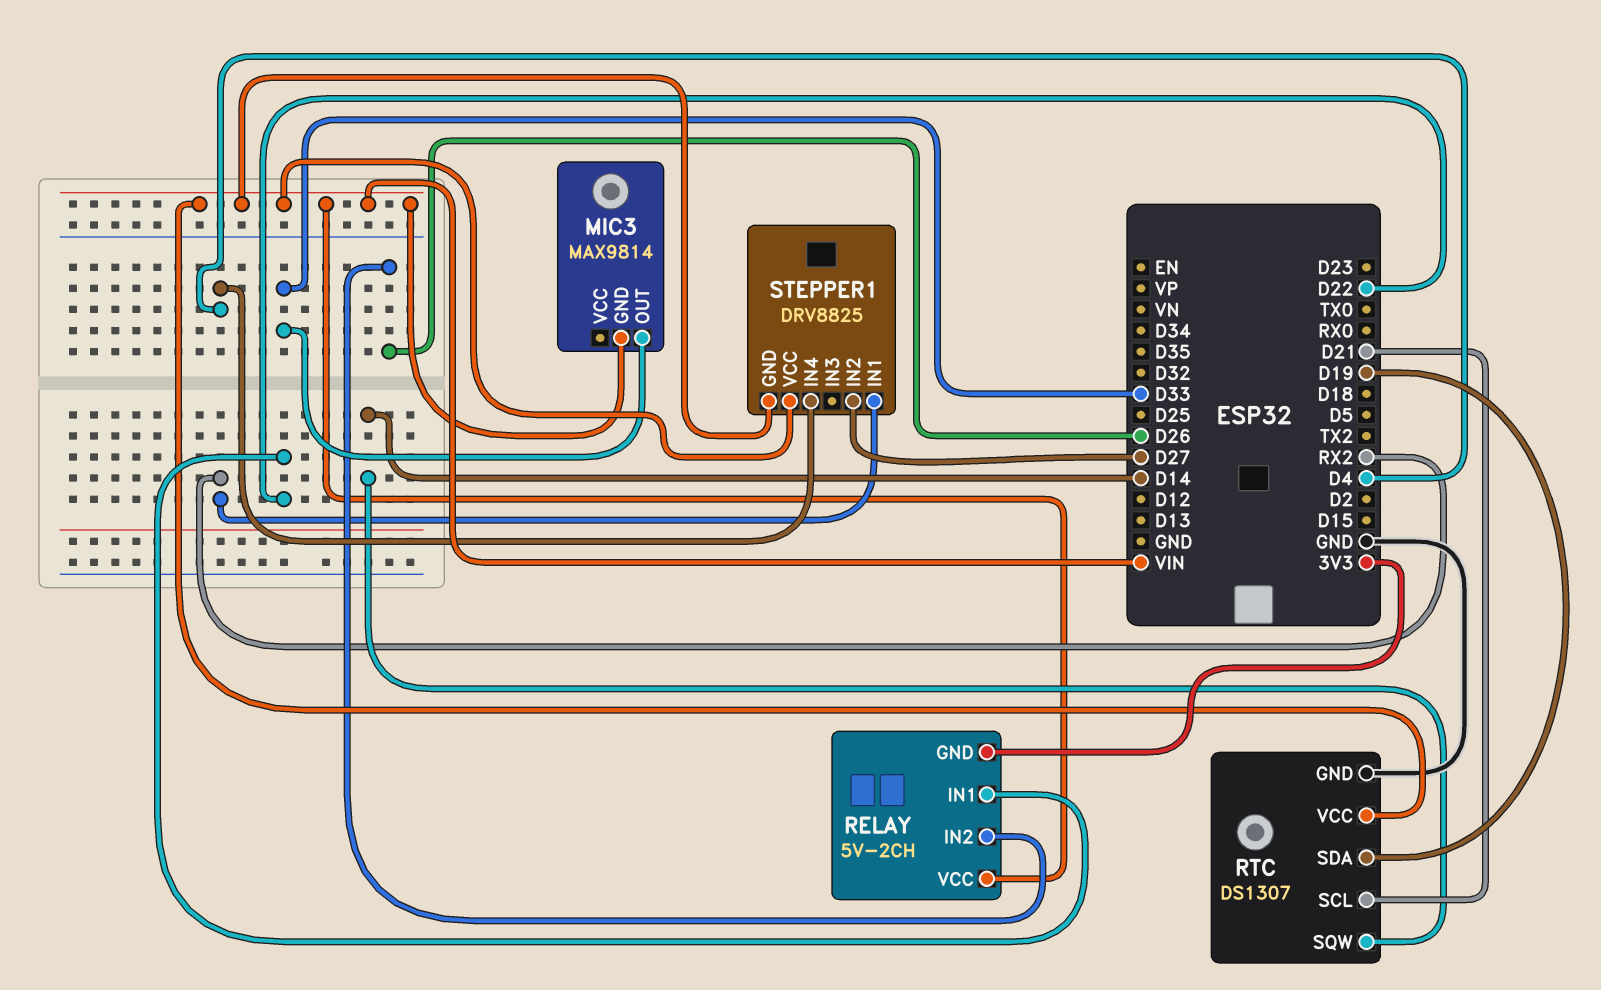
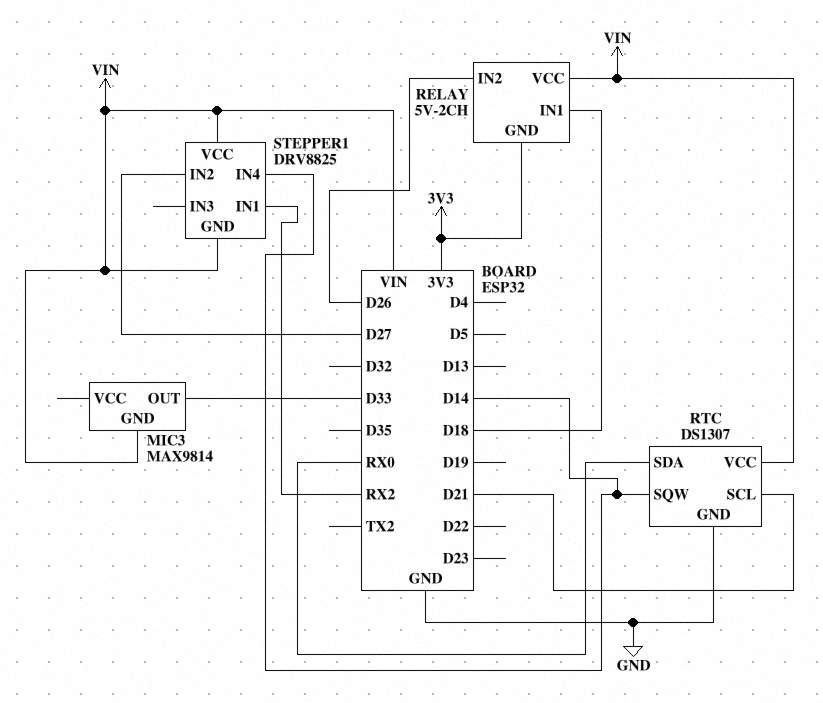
RELAY pin IN1: D22 -> D18
RTC pin SDA: D19 -> RX0
STEPPER1 pin IN4: D4 -> D14

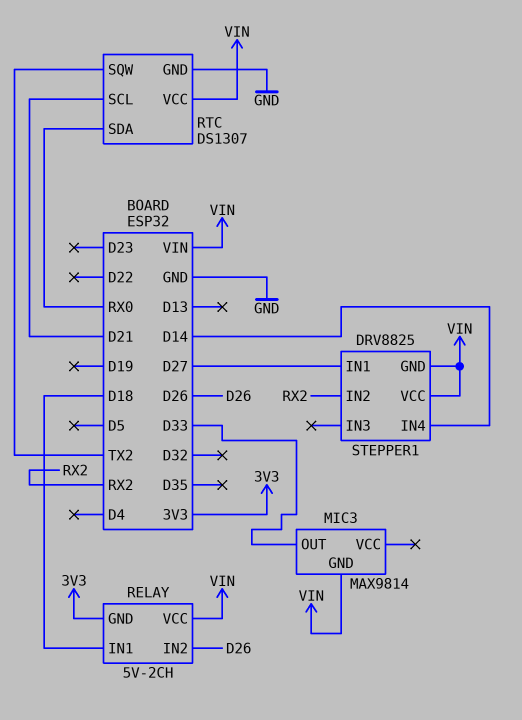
RTC pin SQW: D14 -> TX2
STEPPER1 pin IN1: RX2 -> D27
STEPPER1 pin IN2: D27 -> RX2

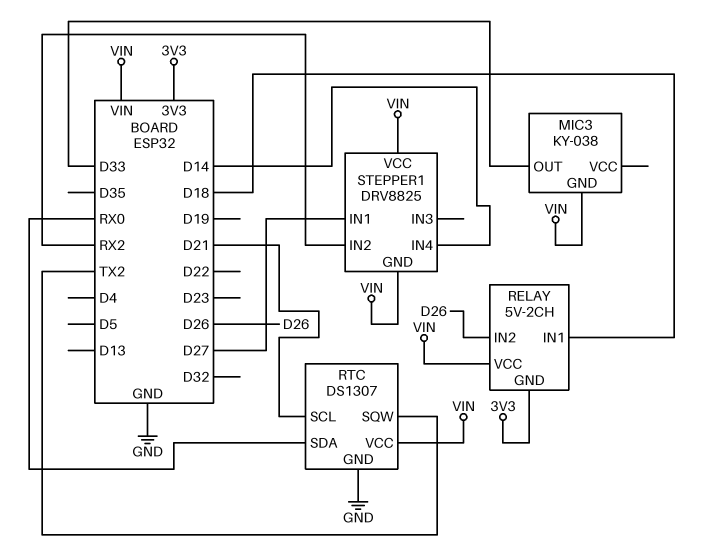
MIC3: MAX9814 -> KY-038

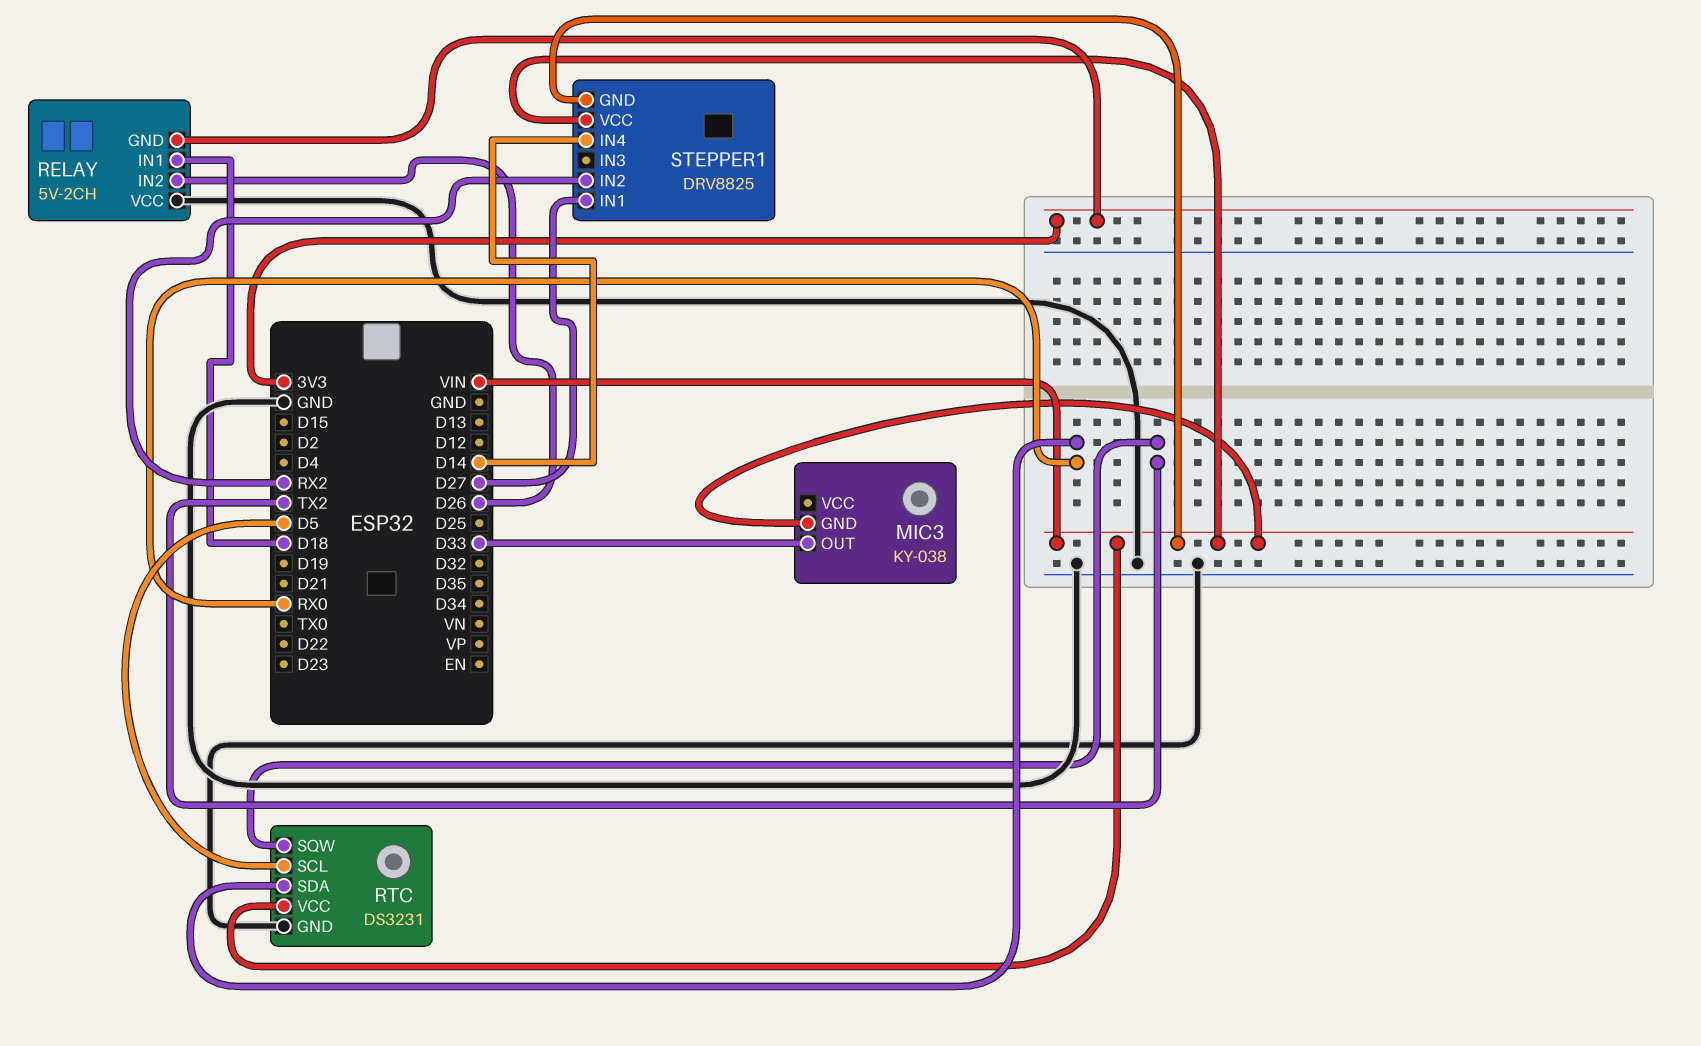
RELAY pin VCC: VIN -> GND
RTC: DS1307 -> DS3231
RTC pin SCL: D21 -> D5

